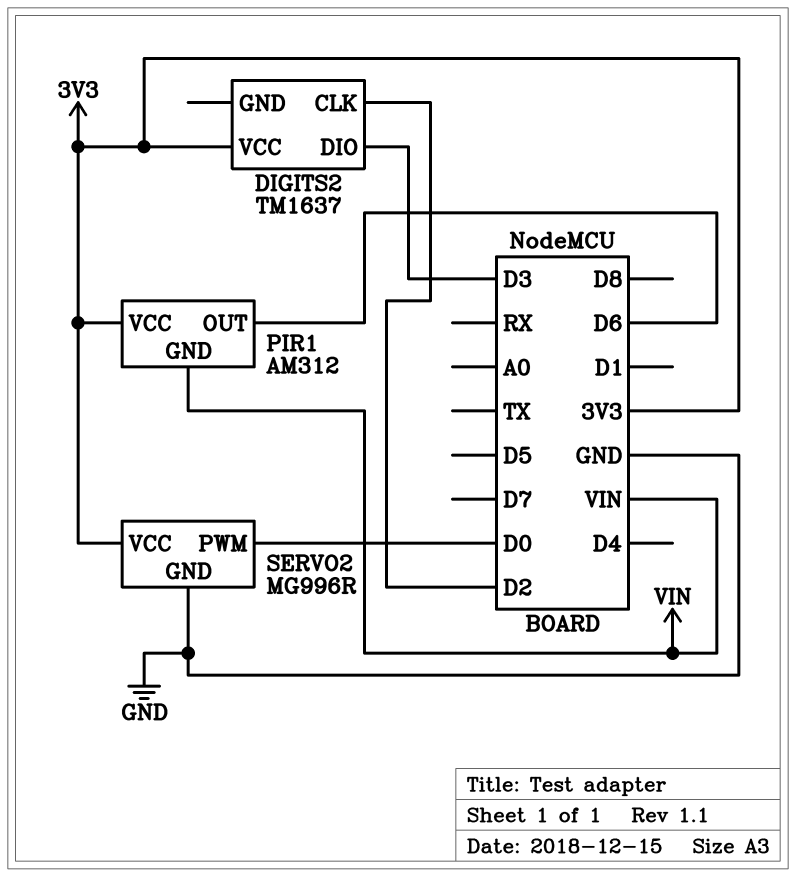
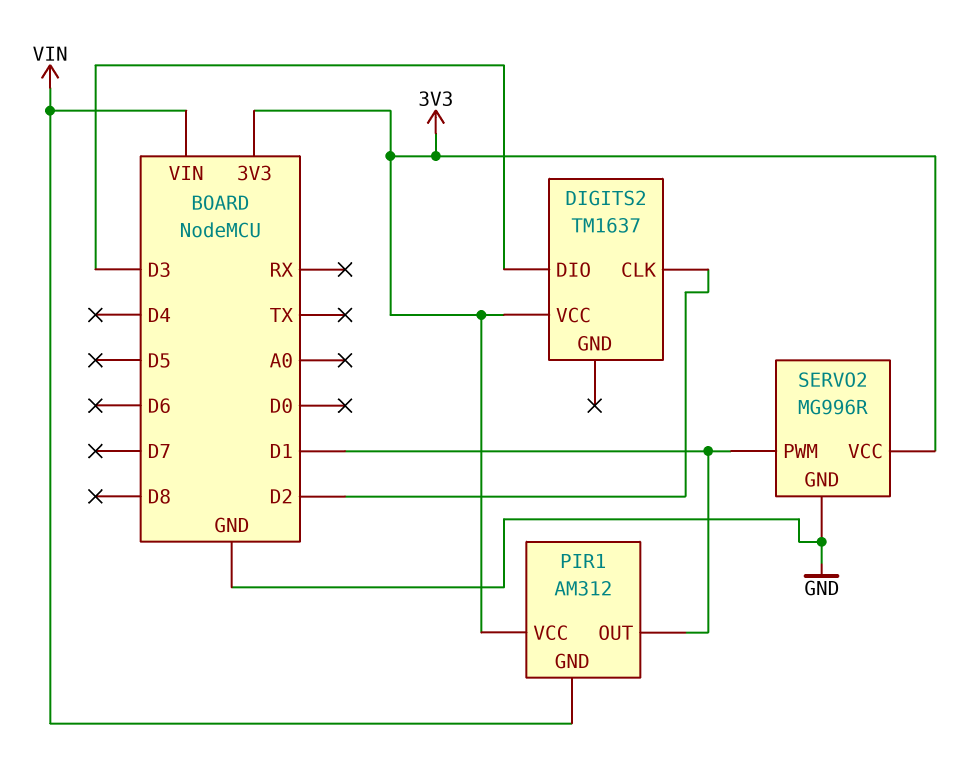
PIR1 pin OUT: D6 -> D1
SERVO2 pin PWM: D0 -> D1

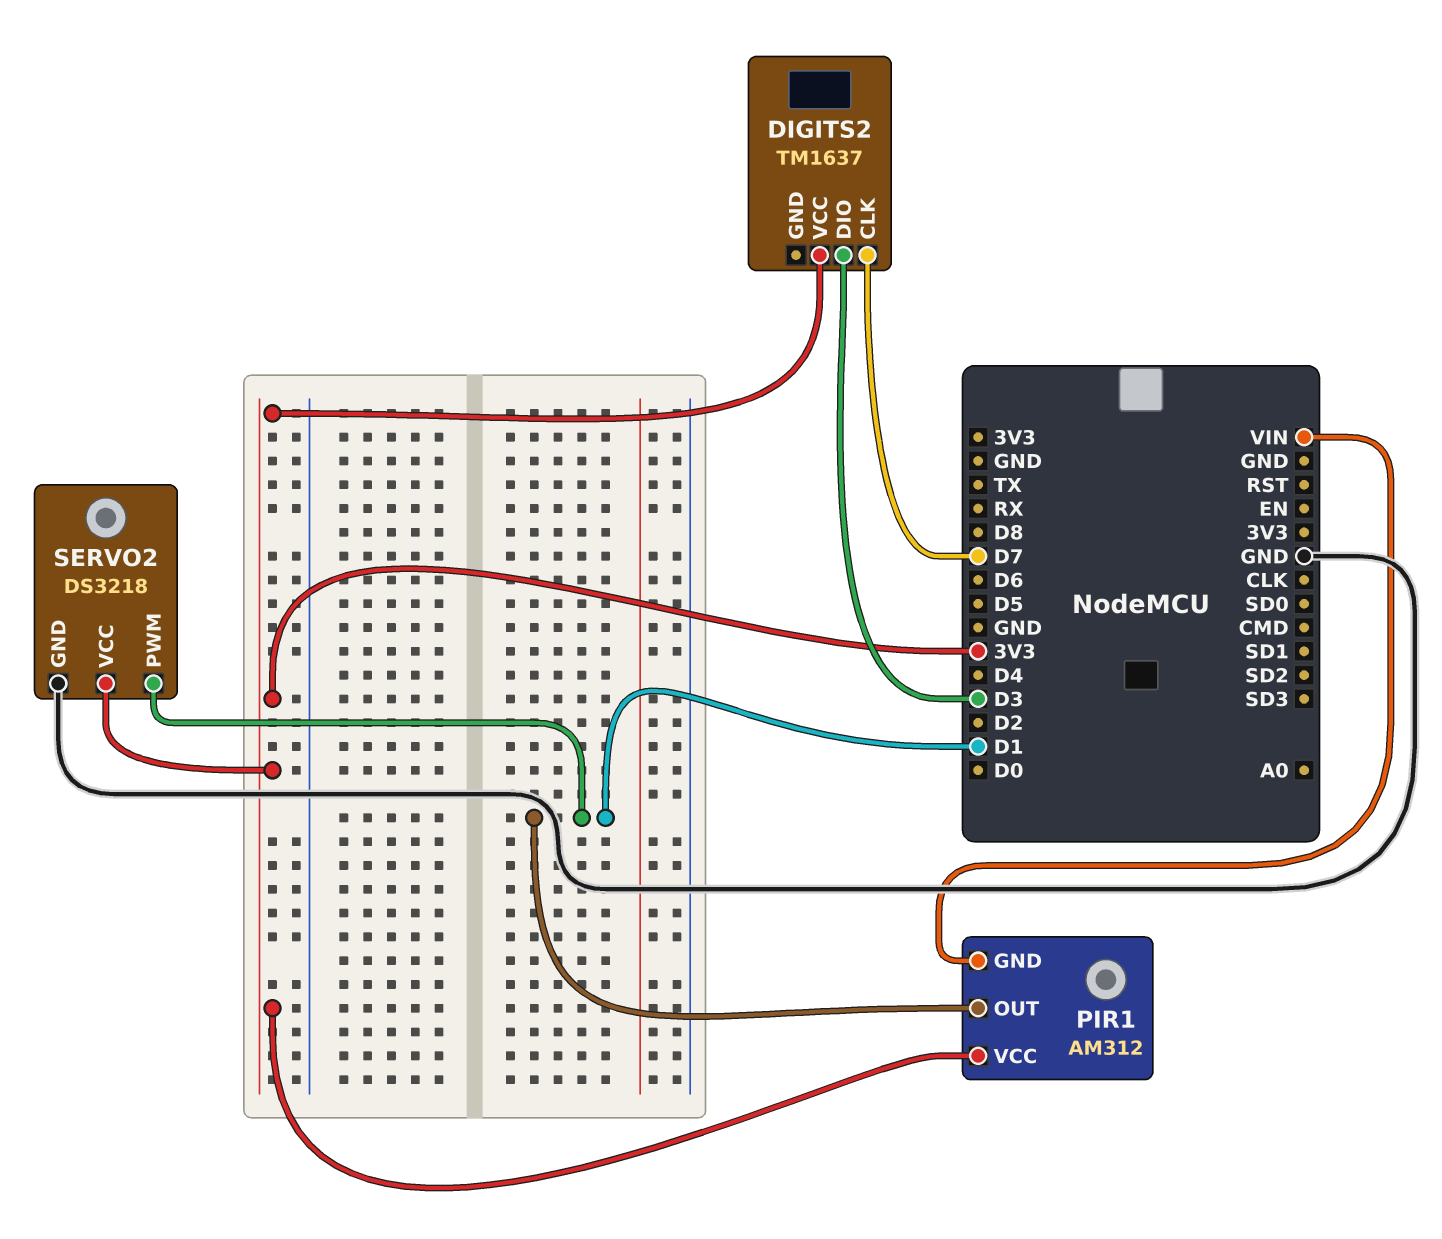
DIGITS2 pin CLK: D2 -> D7
SERVO2: MG996R -> DS3218

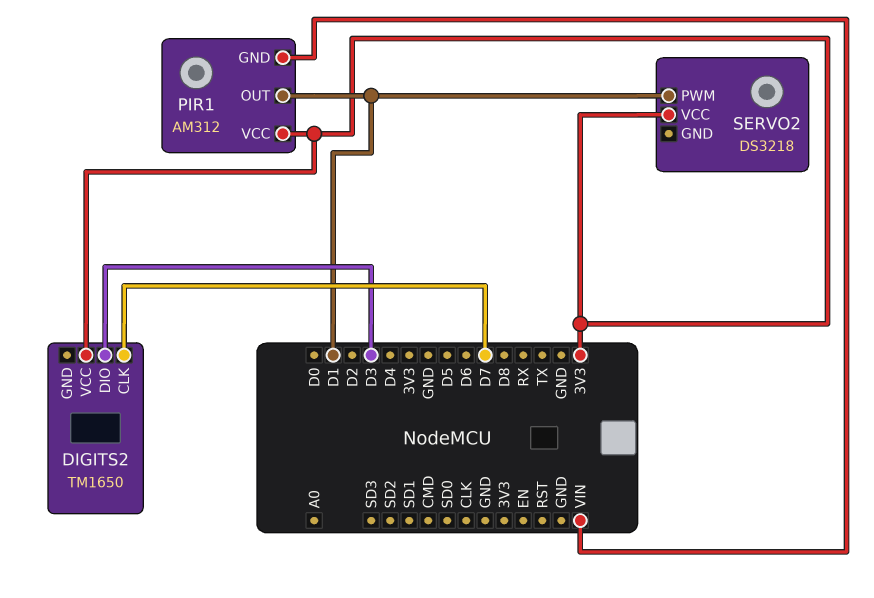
DIGITS2: TM1637 -> TM1650
SERVO2 pin GND: GND -> none

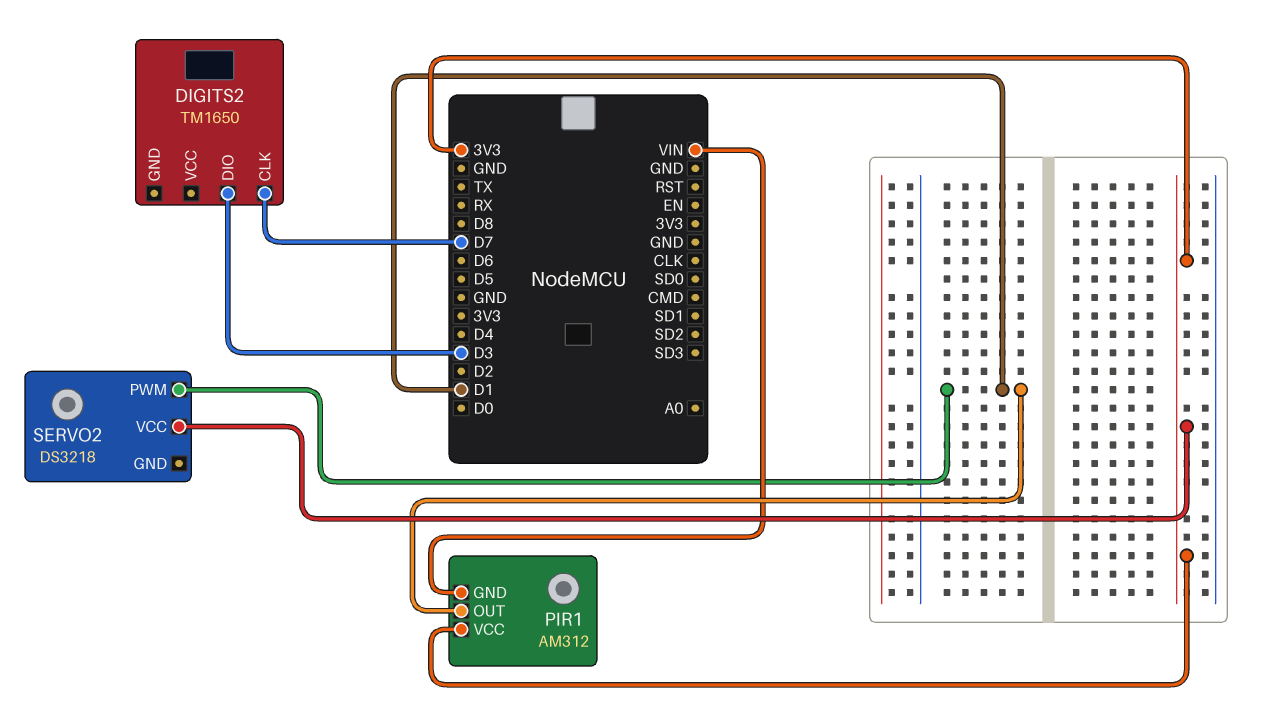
DIGITS2 pin VCC: 3V3 -> none

